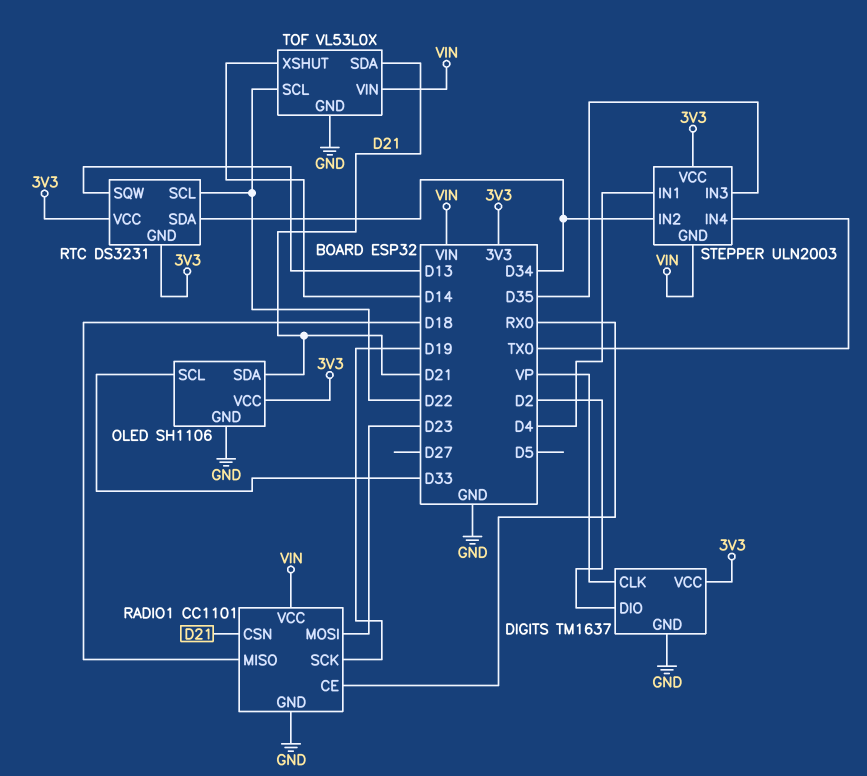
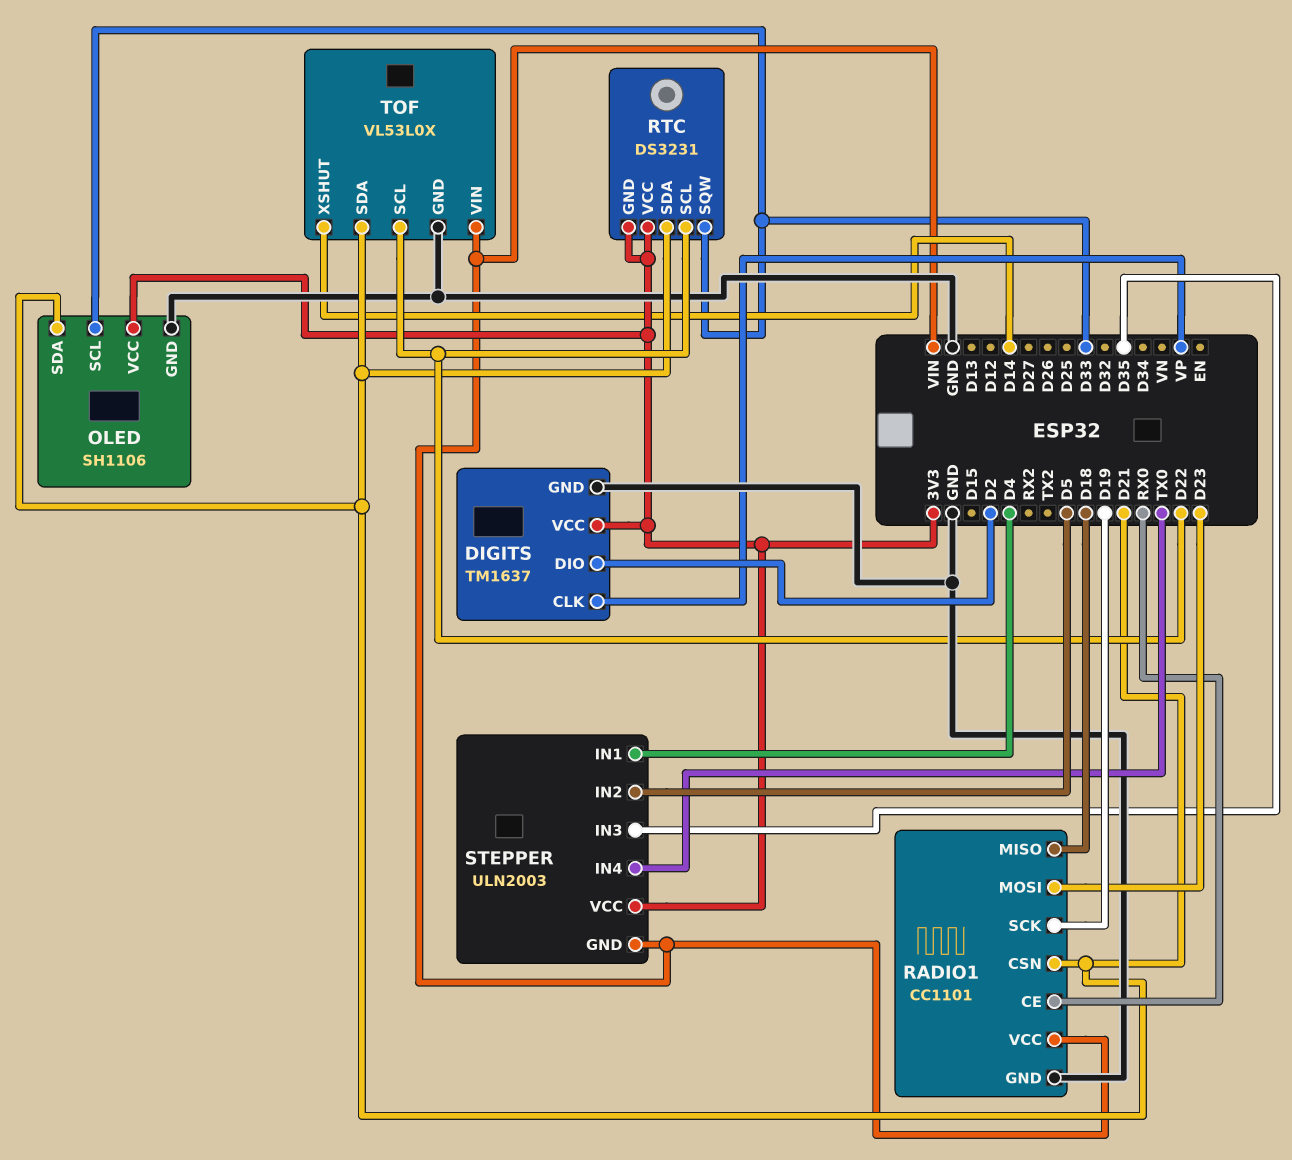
RTC pin SDA: D34 -> D21
RTC pin SQW: D13 -> D33
STEPPER pin IN2: D34 -> D5

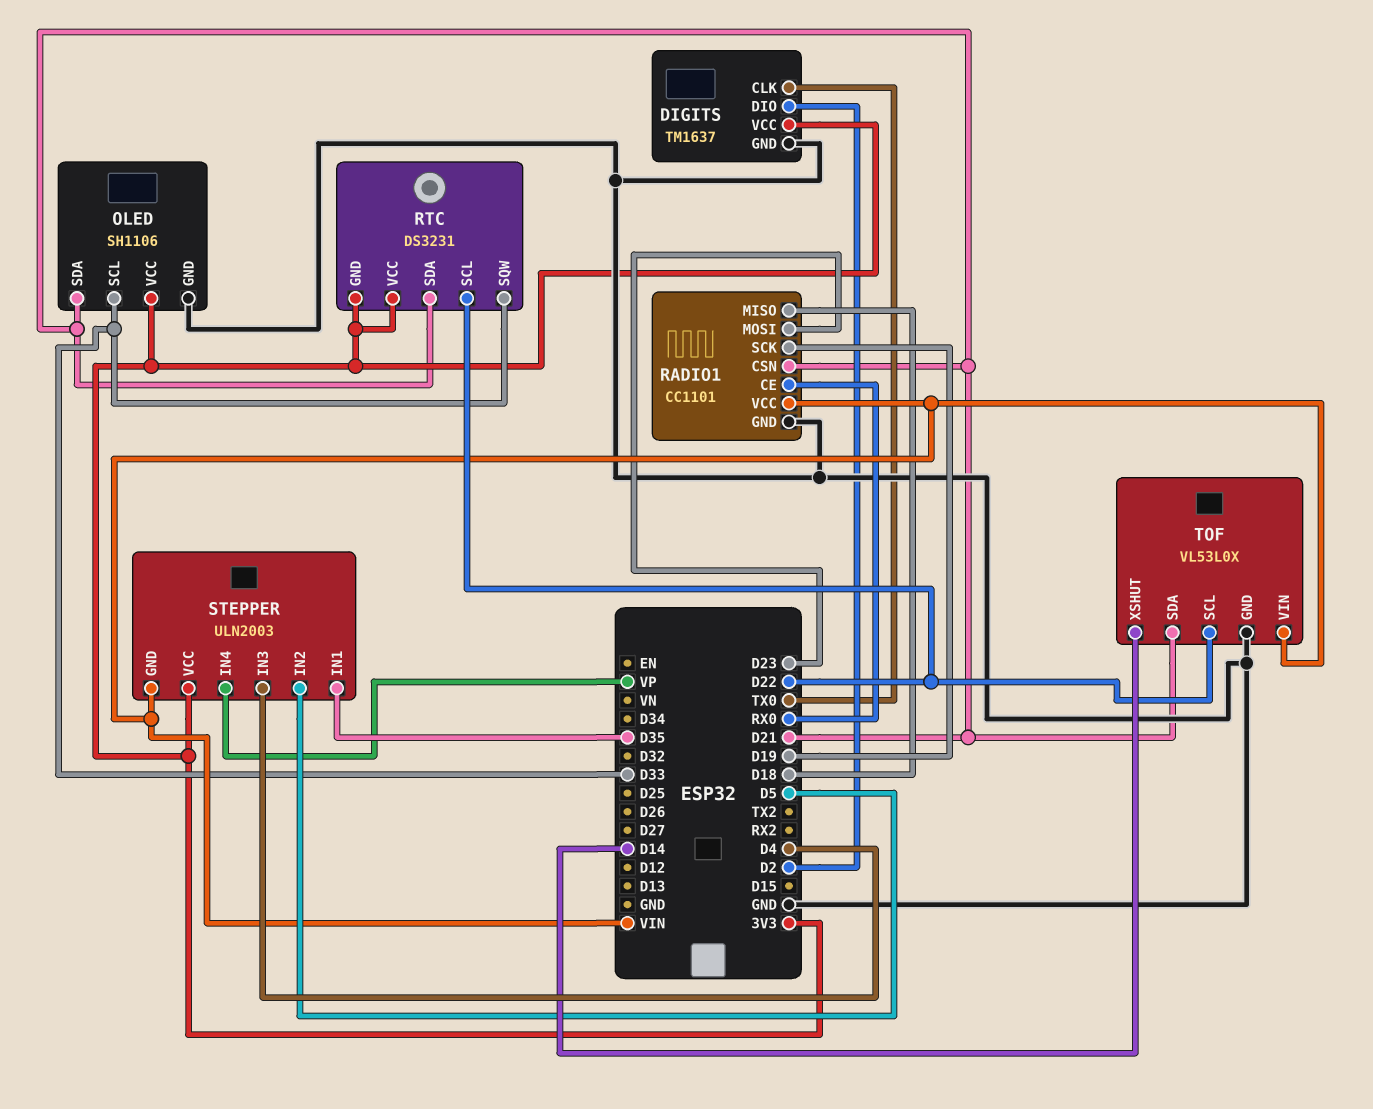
DIGITS pin CLK: VP -> TX0
STEPPER pin IN1: D4 -> D35
STEPPER pin IN3: D35 -> D4
STEPPER pin IN4: TX0 -> VP

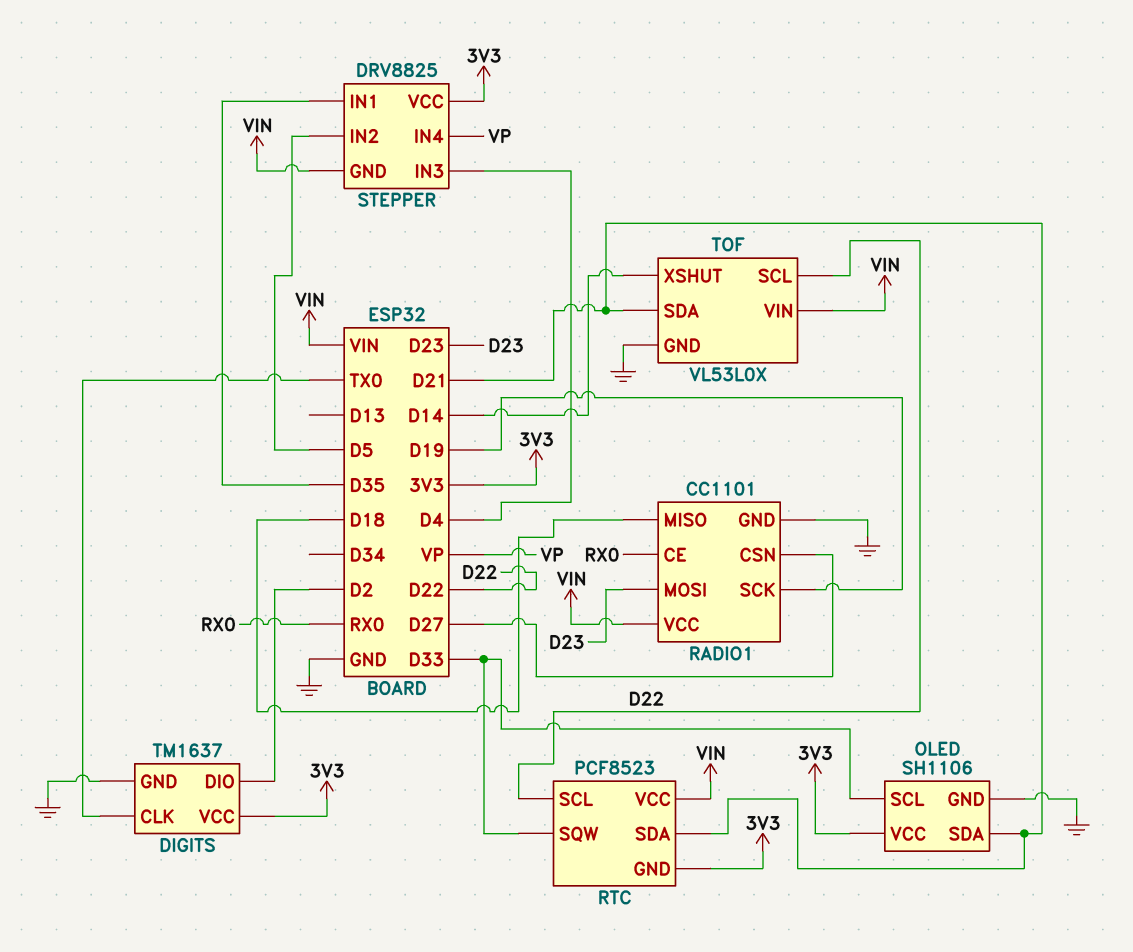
RADIO1 pin CSN: D21 -> D27
RTC: DS3231 -> PCF8523
RTC pin VCC: 3V3 -> VIN
STEPPER: ULN2003 -> DRV8825

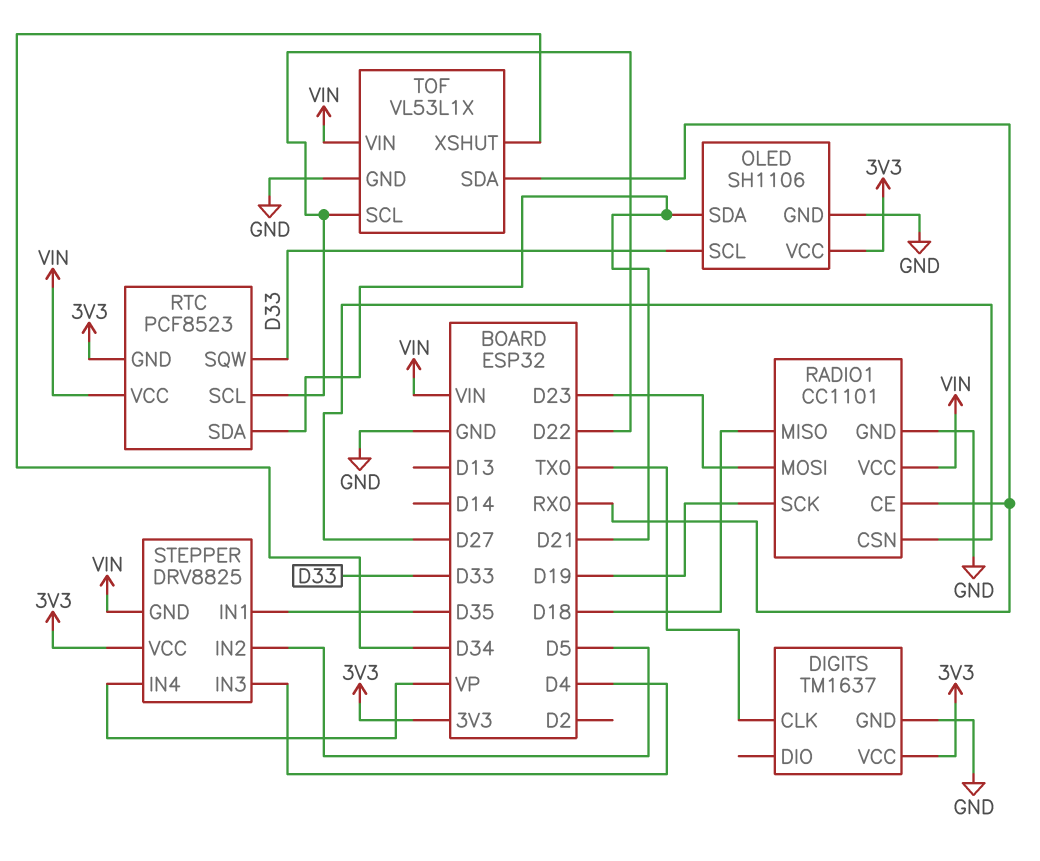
DIGITS pin DIO: D2 -> none
TOF: VL53L0X -> VL53L1X
TOF pin SDA: D21 -> RX0
TOF pin XSHUT: D14 -> D34

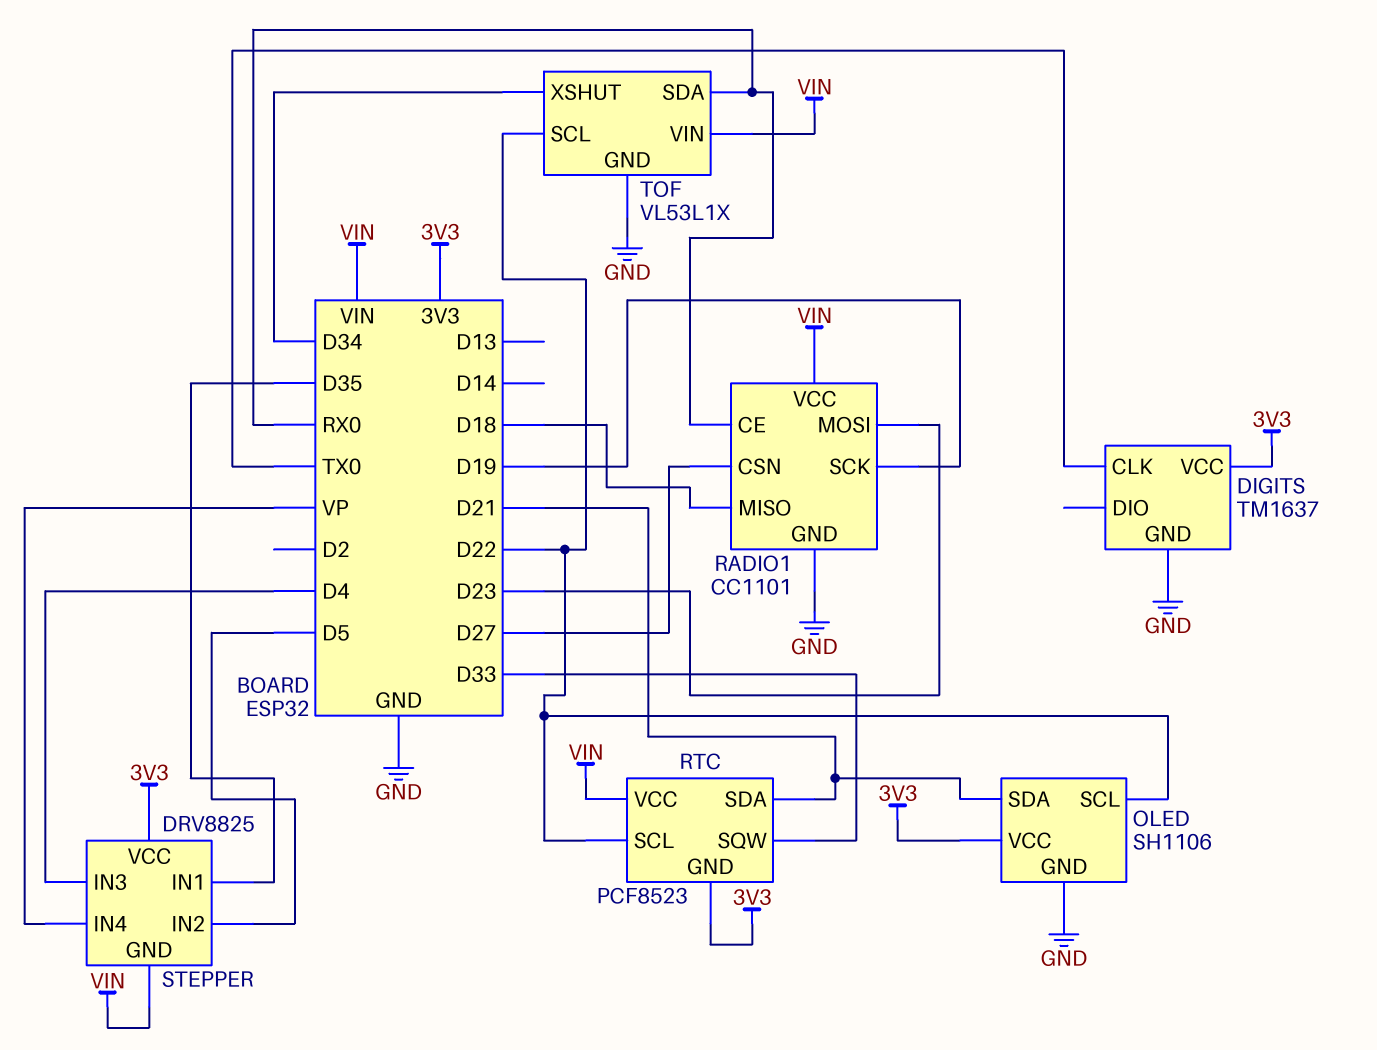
OLED pin SCL: D33 -> D22

